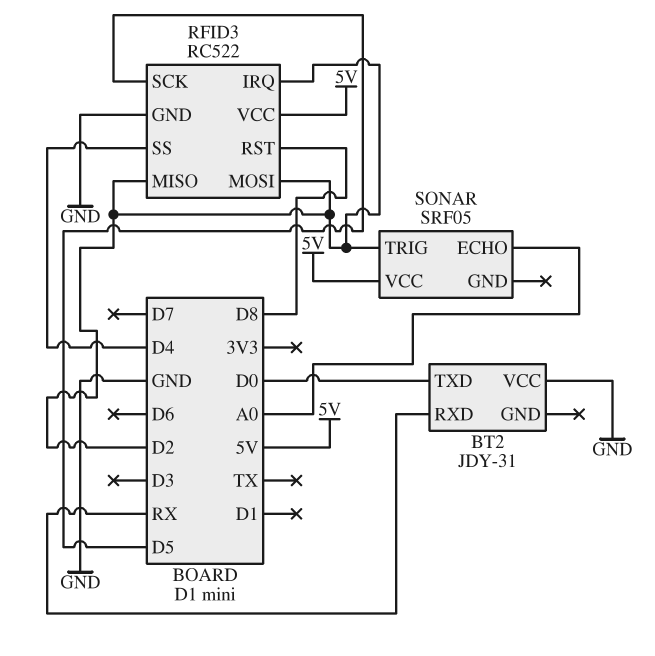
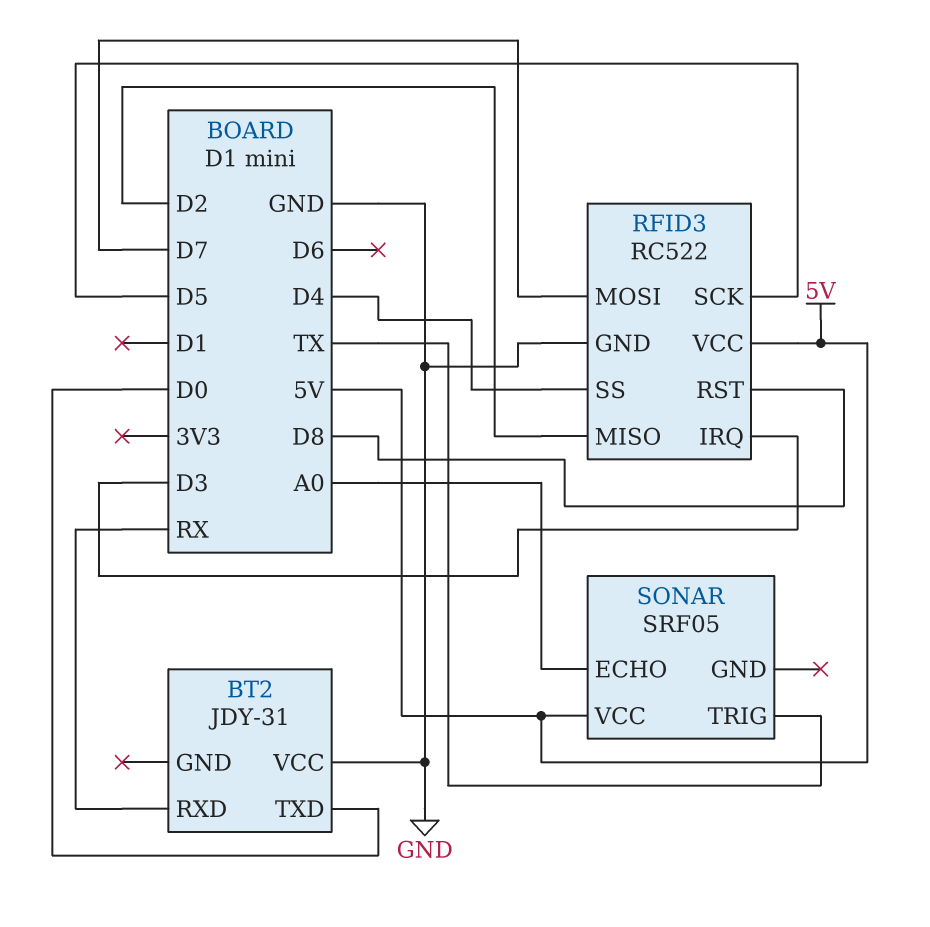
RFID3 pin IRQ: D2 -> D3
RFID3 pin MOSI: D2 -> D7
SONAR pin TRIG: D2 -> TX

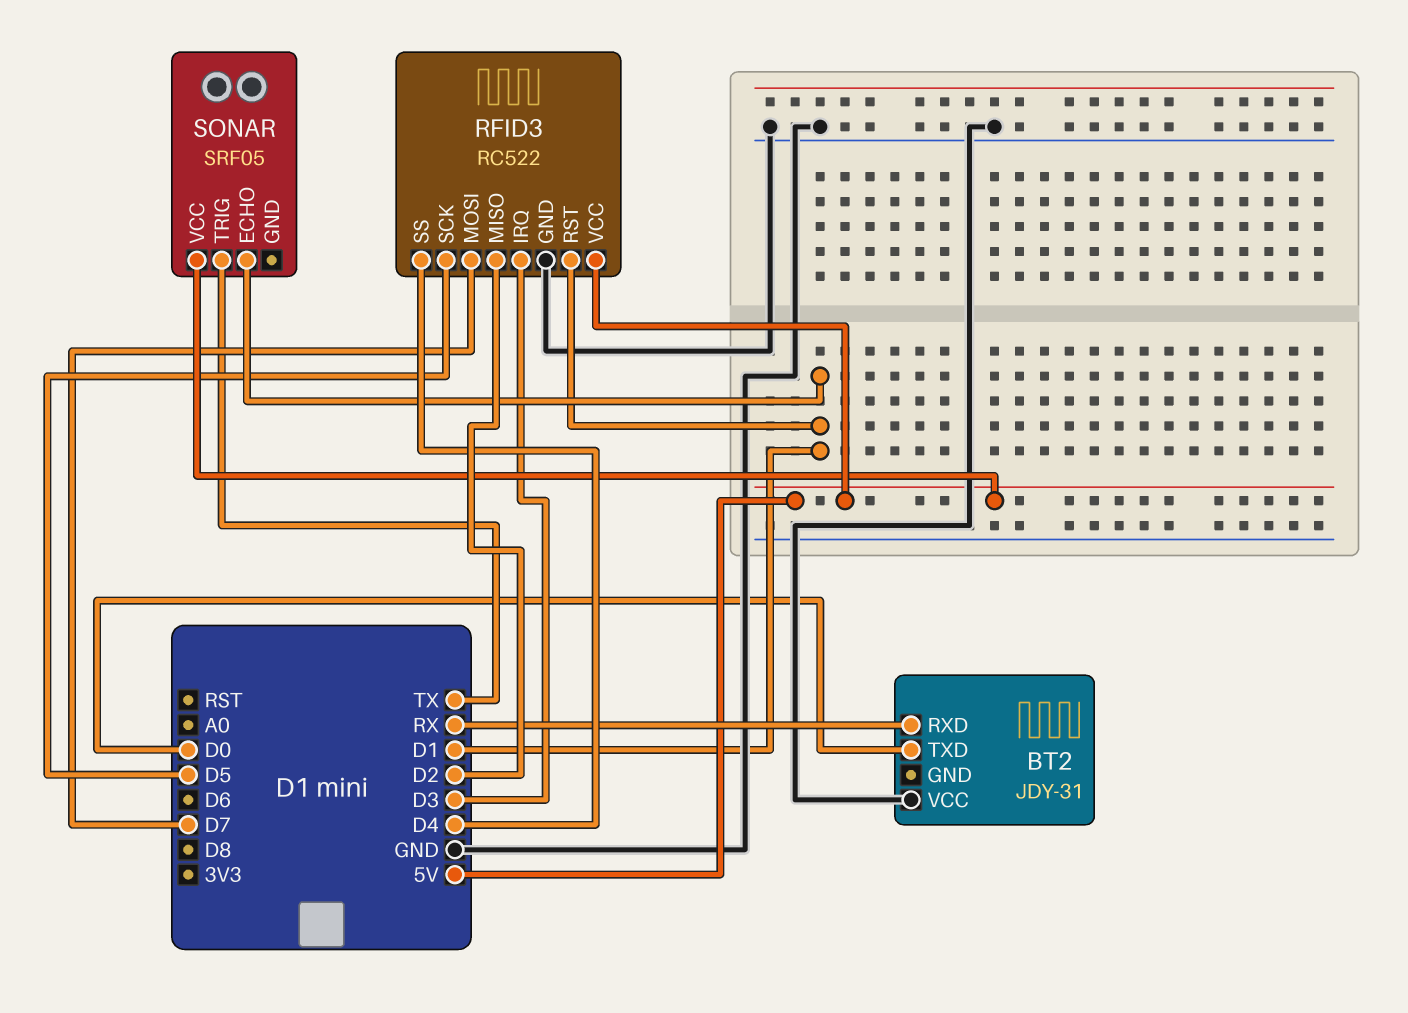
RFID3 pin RST: D8 -> D1
SONAR pin ECHO: A0 -> D1

